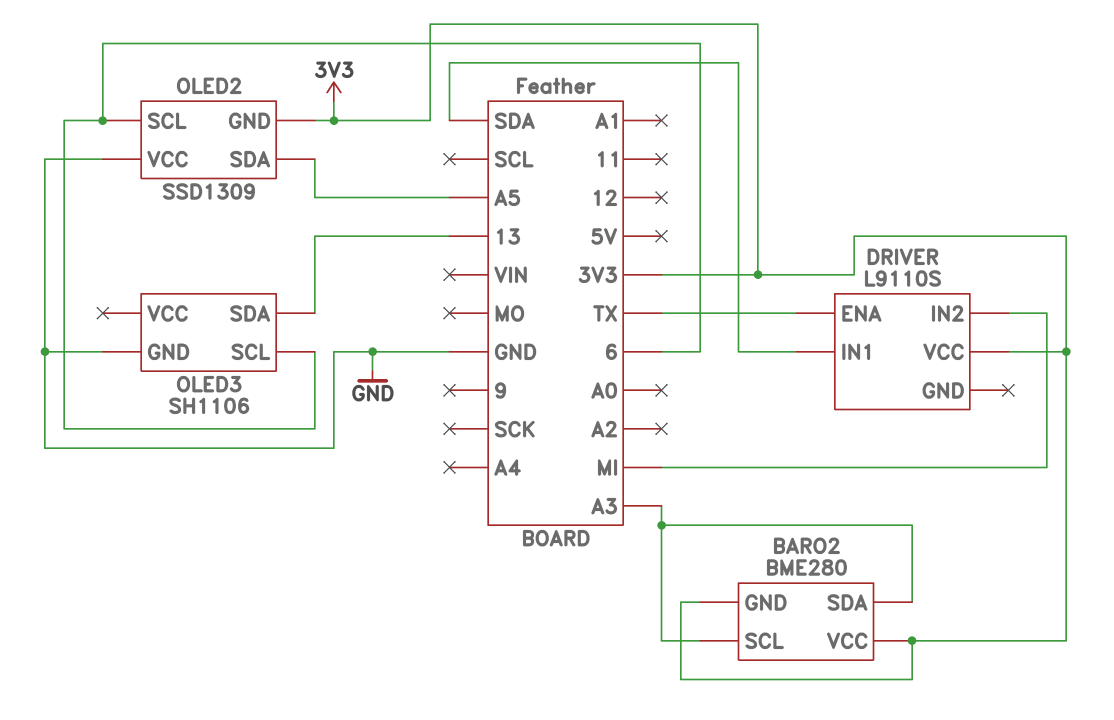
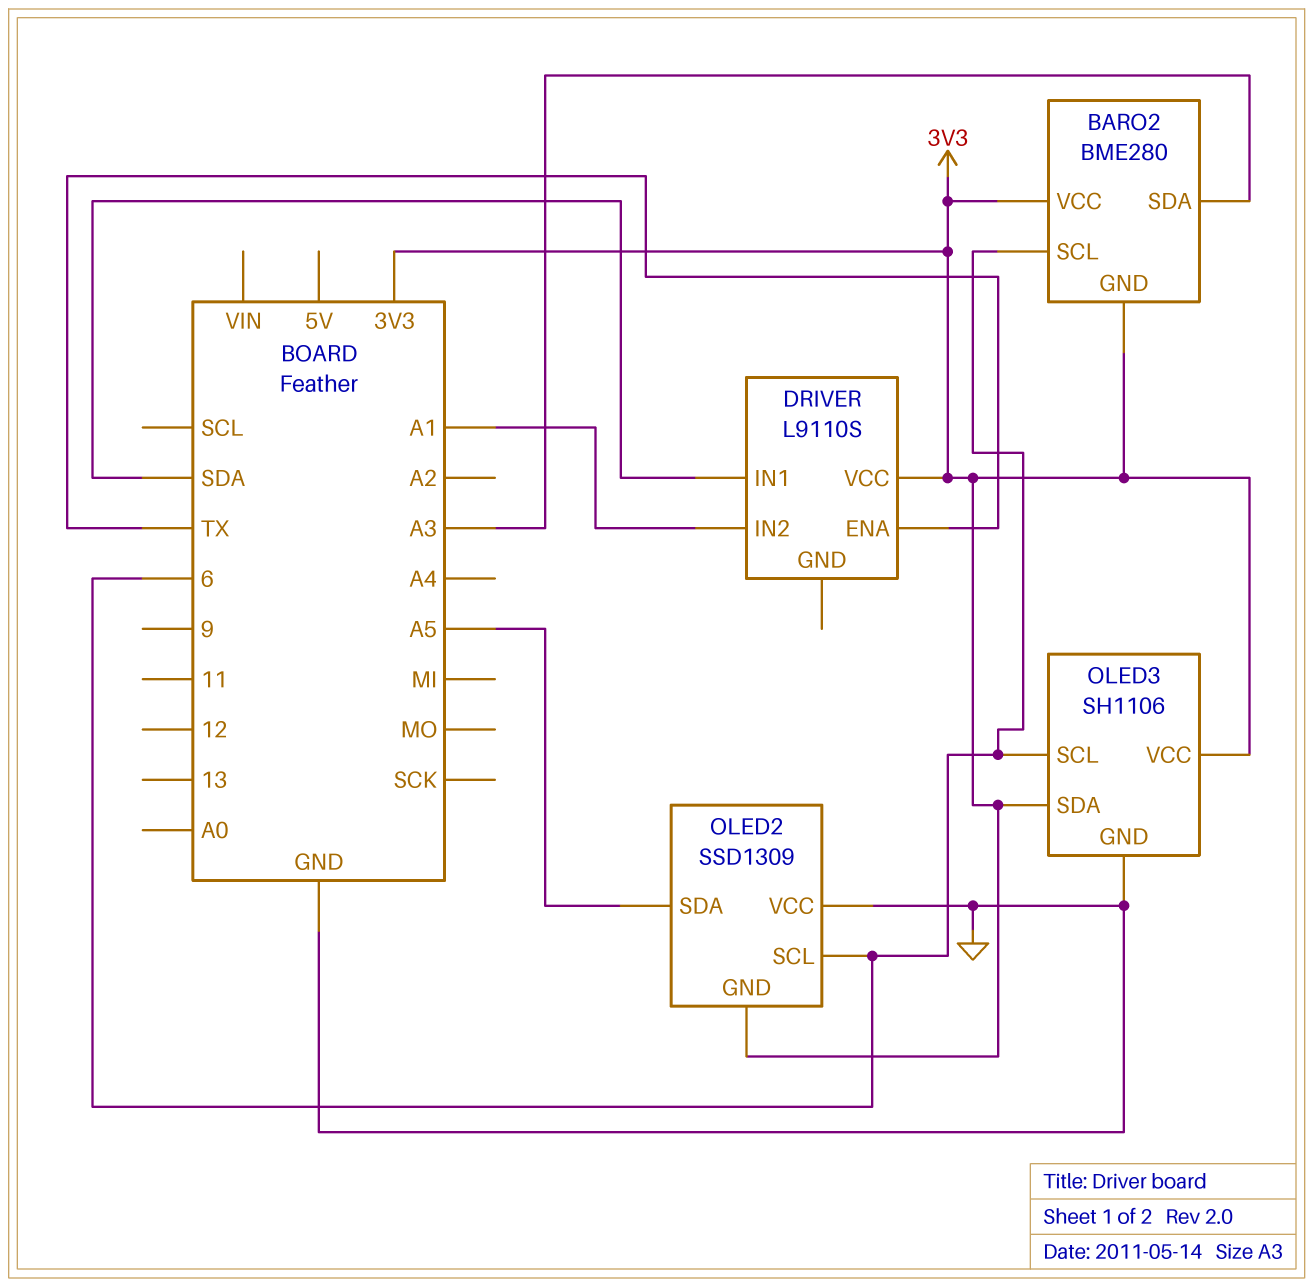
BARO2 pin SCL: A3 -> 6
DRIVER pin IN2: MI -> A1
OLED3 pin SDA: 13 -> 3V3
OLED3 pin VCC: none -> 3V3

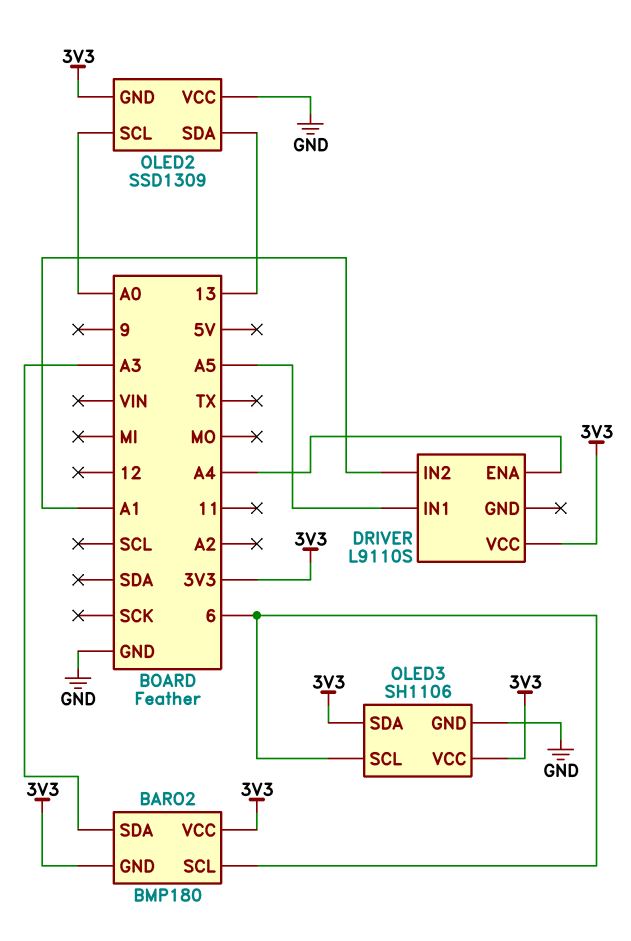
BARO2: BME280 -> BMP180
DRIVER pin ENA: TX -> A4
DRIVER pin IN1: SDA -> A5
OLED2 pin SCL: 6 -> A0
OLED2 pin SDA: A5 -> 13

